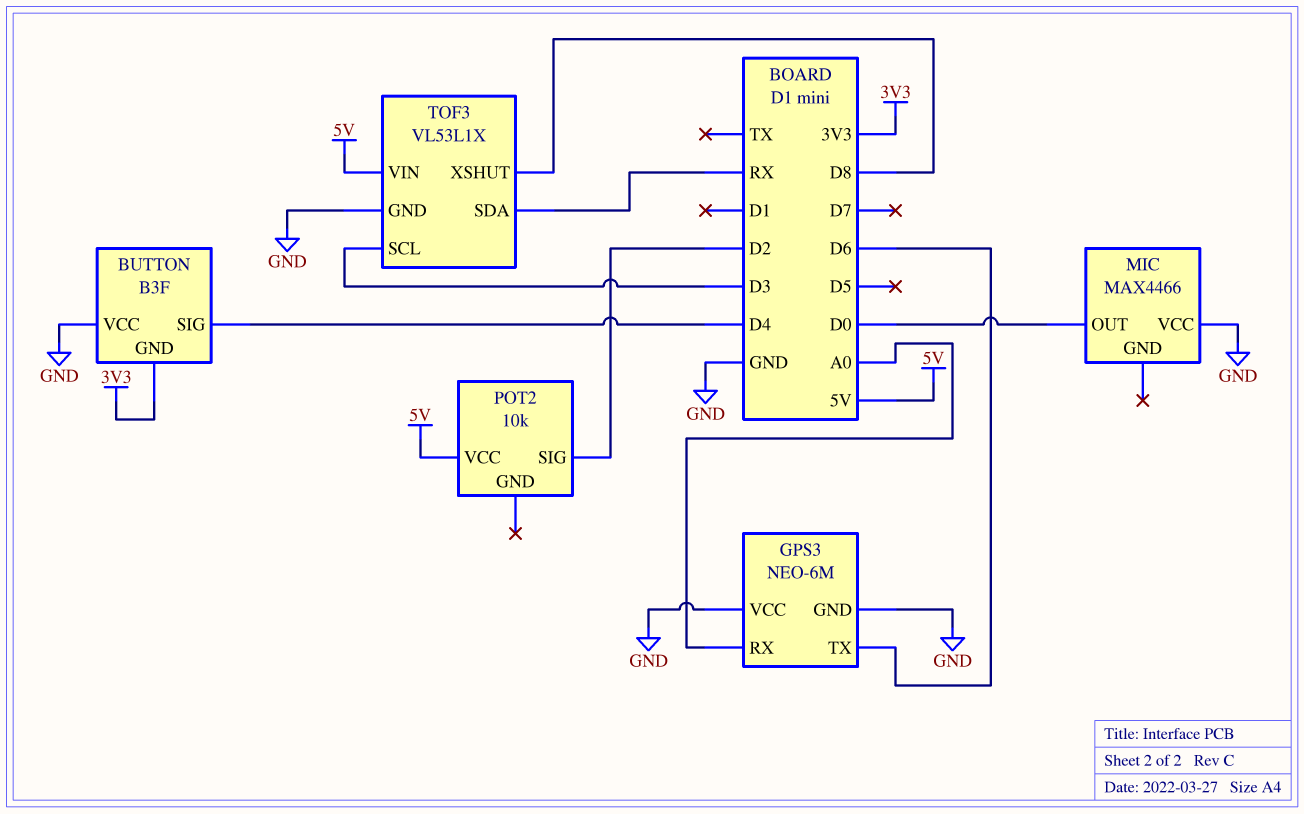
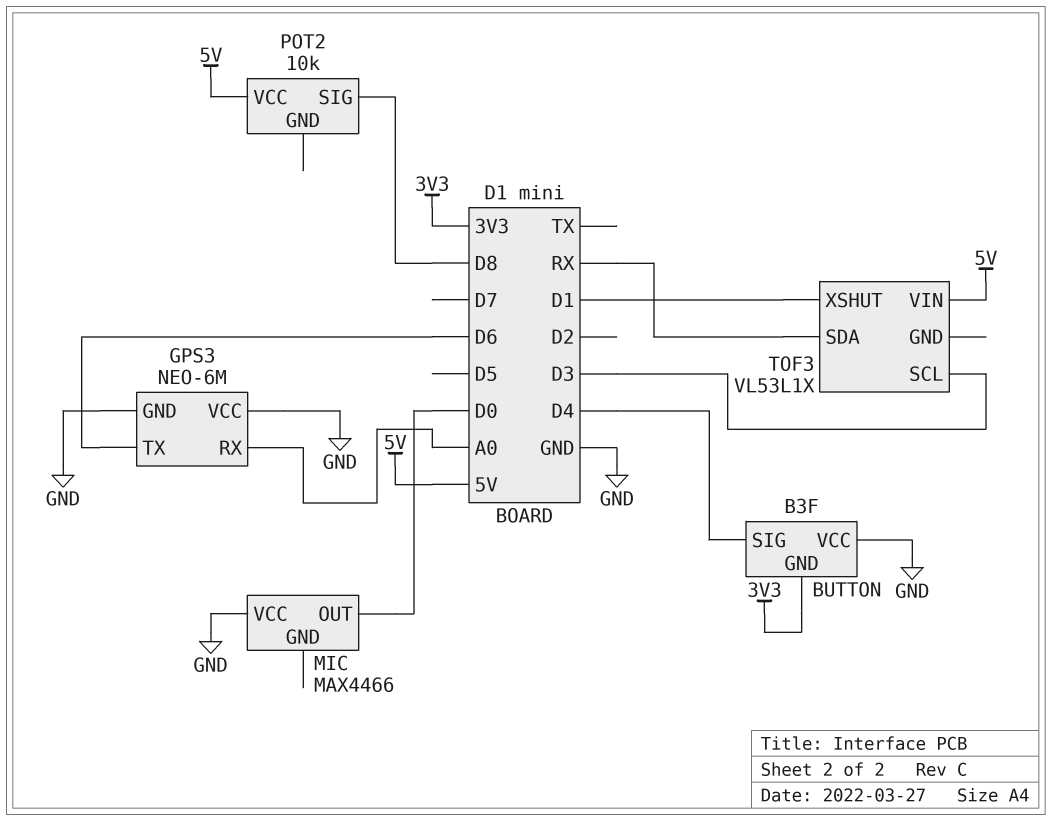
POT2 pin SIG: D2 -> D8
TOF3 pin GND: GND -> none
TOF3 pin XSHUT: D8 -> D1

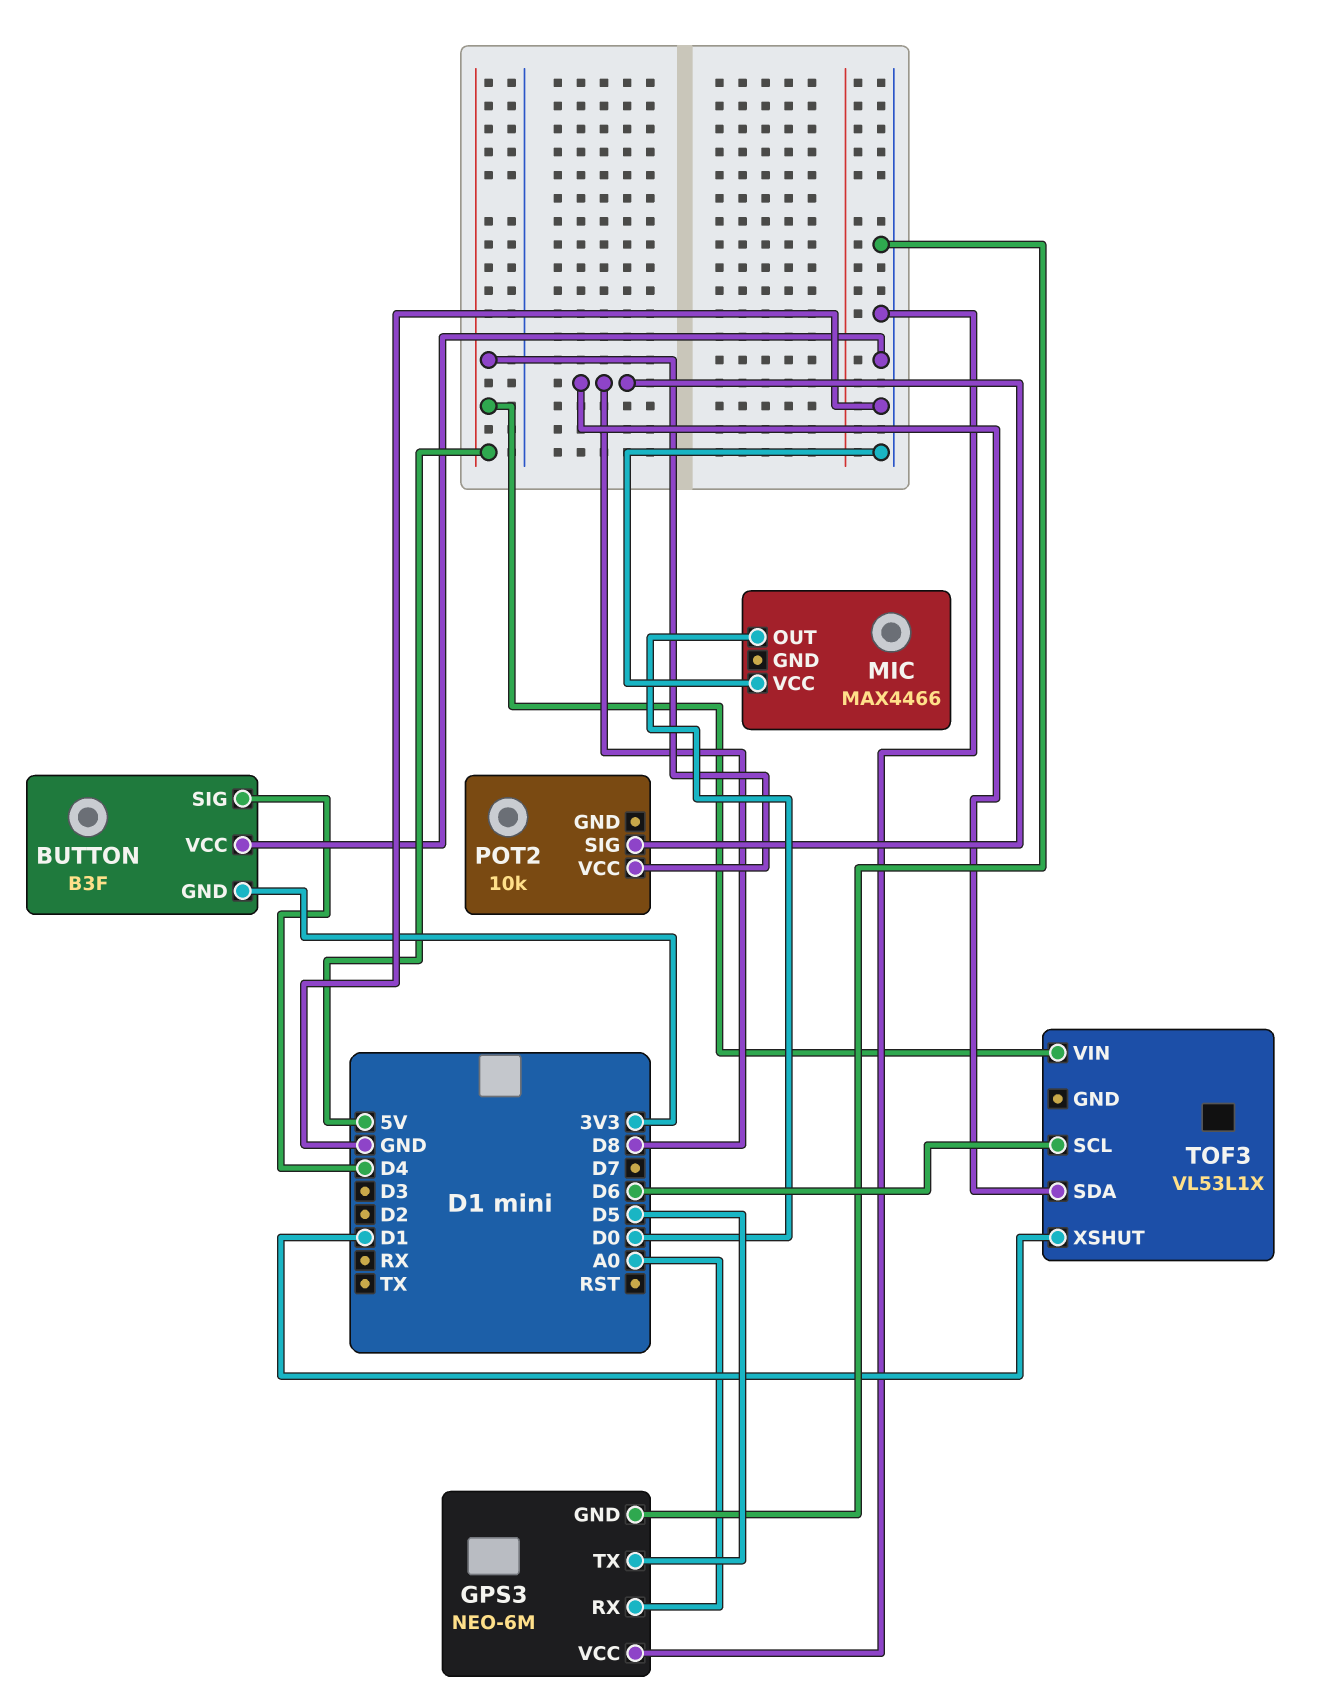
GPS3 pin TX: D6 -> D5
TOF3 pin SCL: D3 -> D6
TOF3 pin SDA: RX -> D8

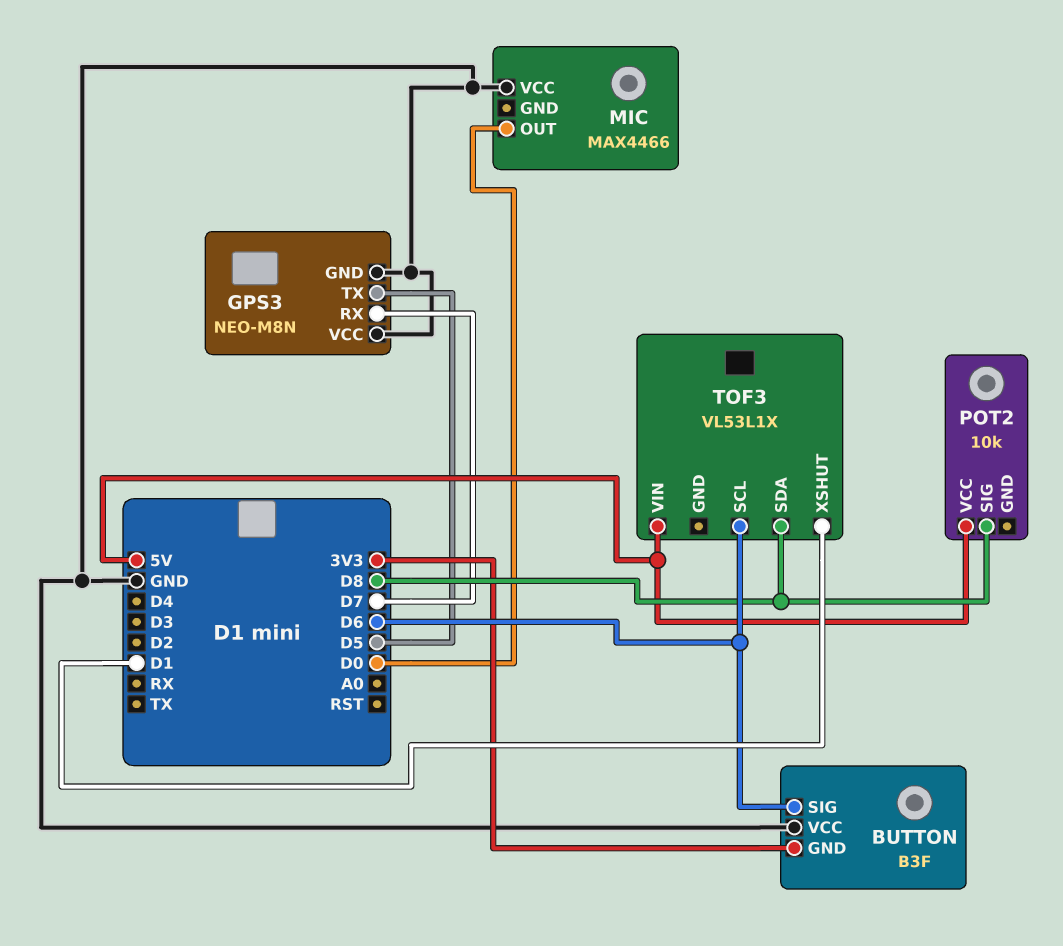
BUTTON pin SIG: D4 -> D6
GPS3: NEO-6M -> NEO-M8N
GPS3 pin RX: A0 -> D7

